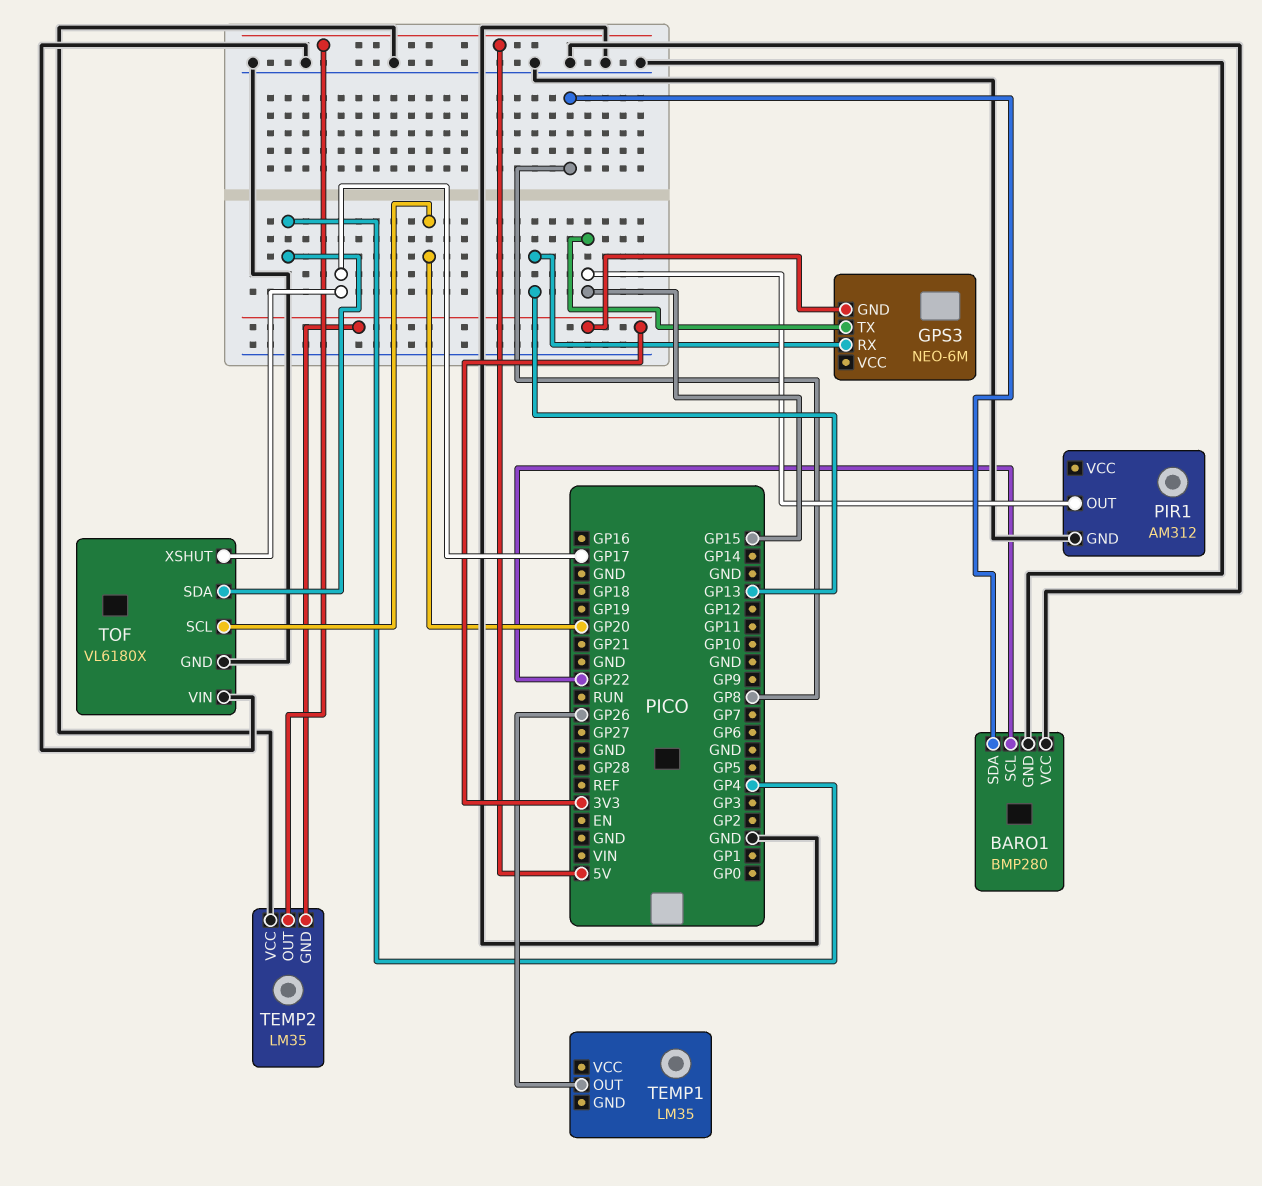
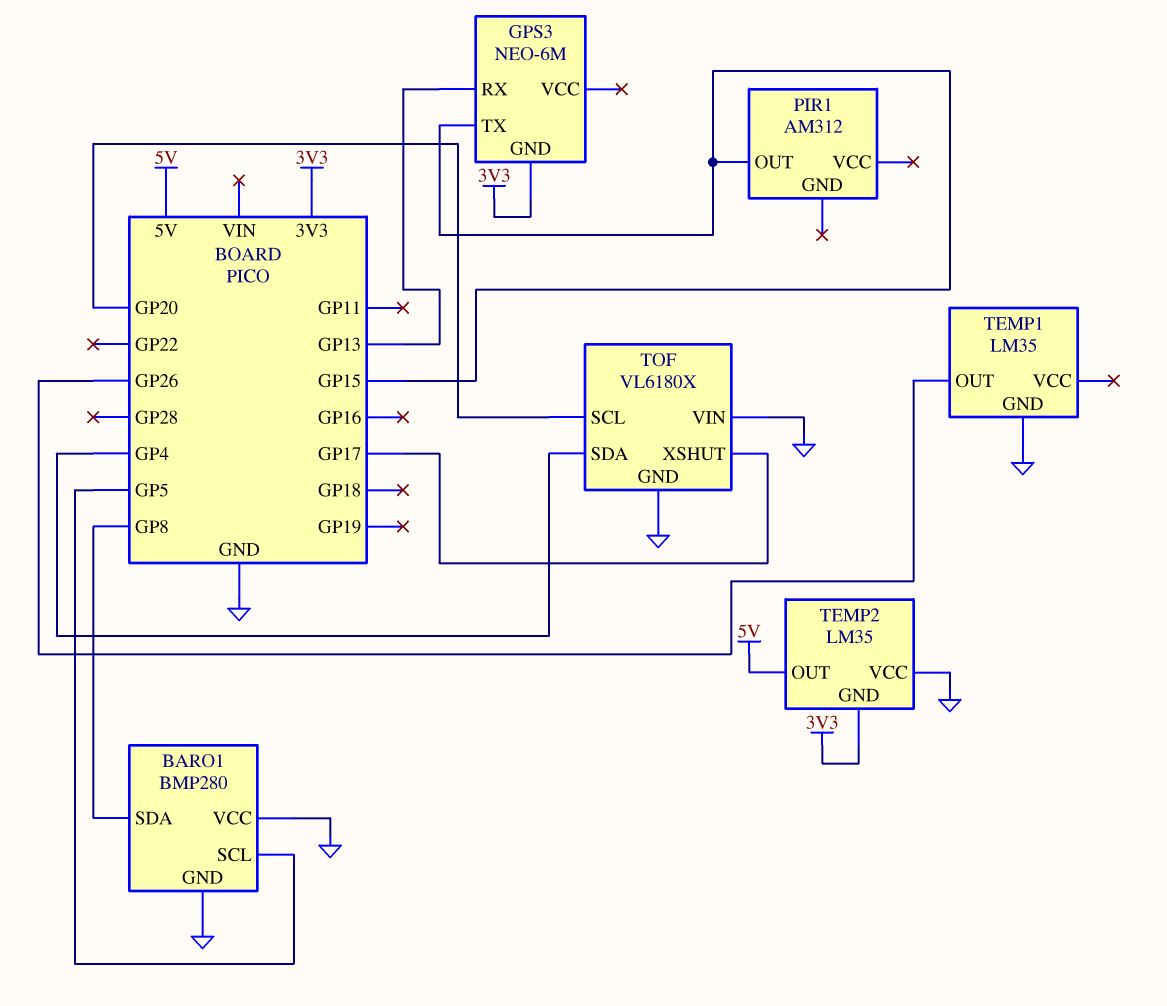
BARO1 pin SCL: GP22 -> GP5
PIR1 pin GND: GND -> none
TEMP1 pin GND: none -> GND

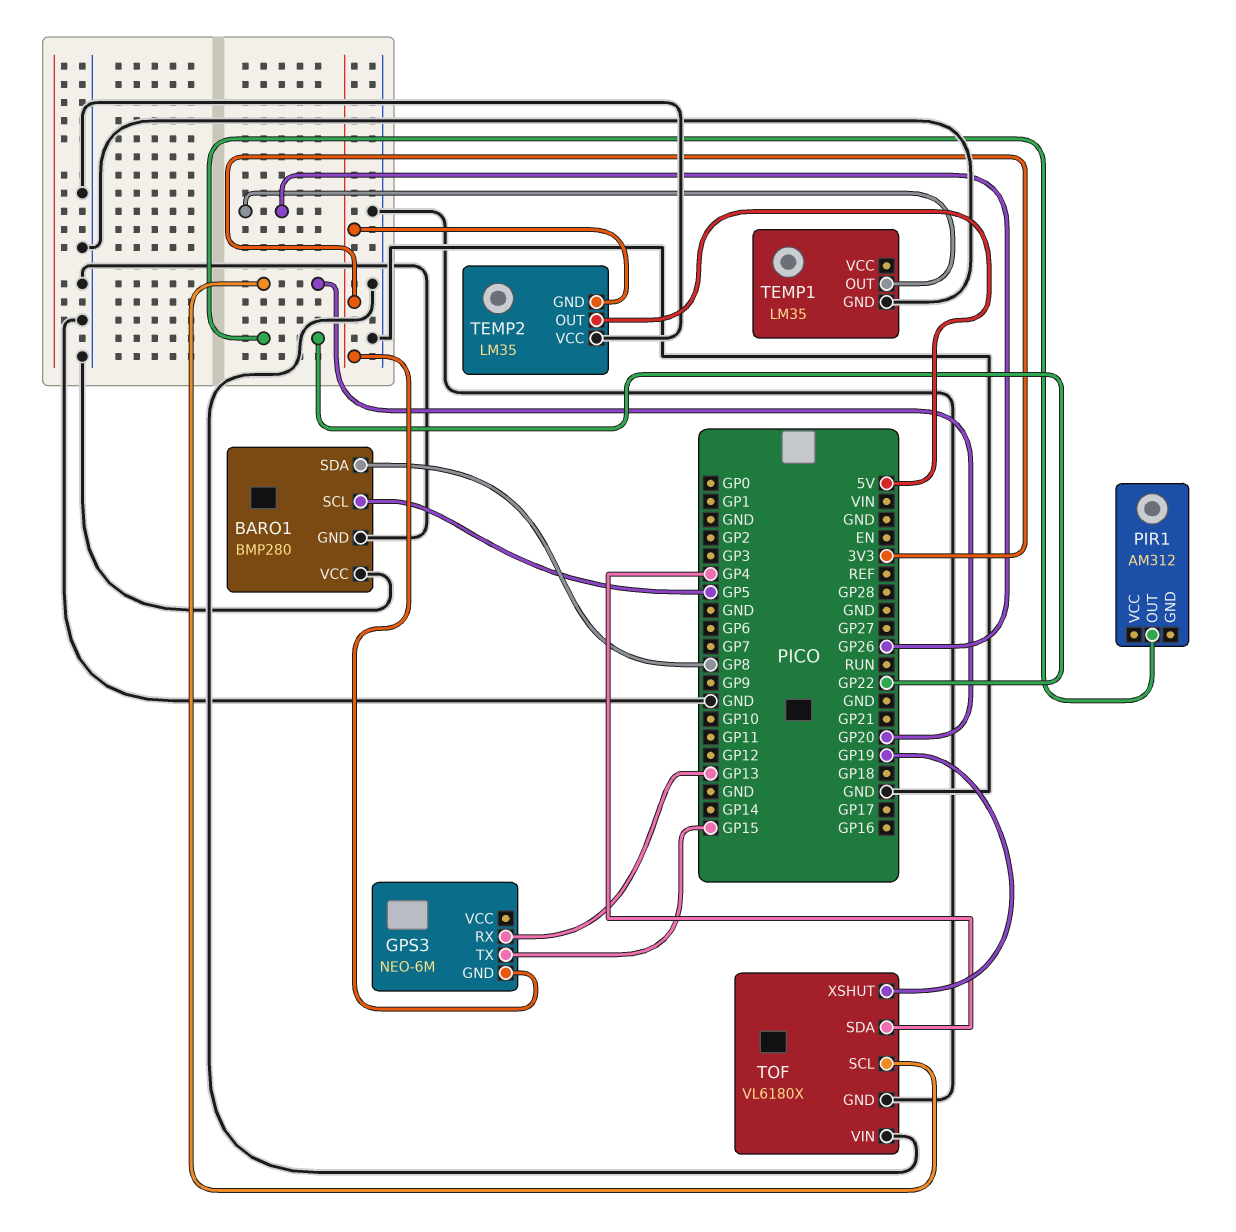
PIR1 pin OUT: GP15 -> GP22
TOF pin XSHUT: GP17 -> GP19

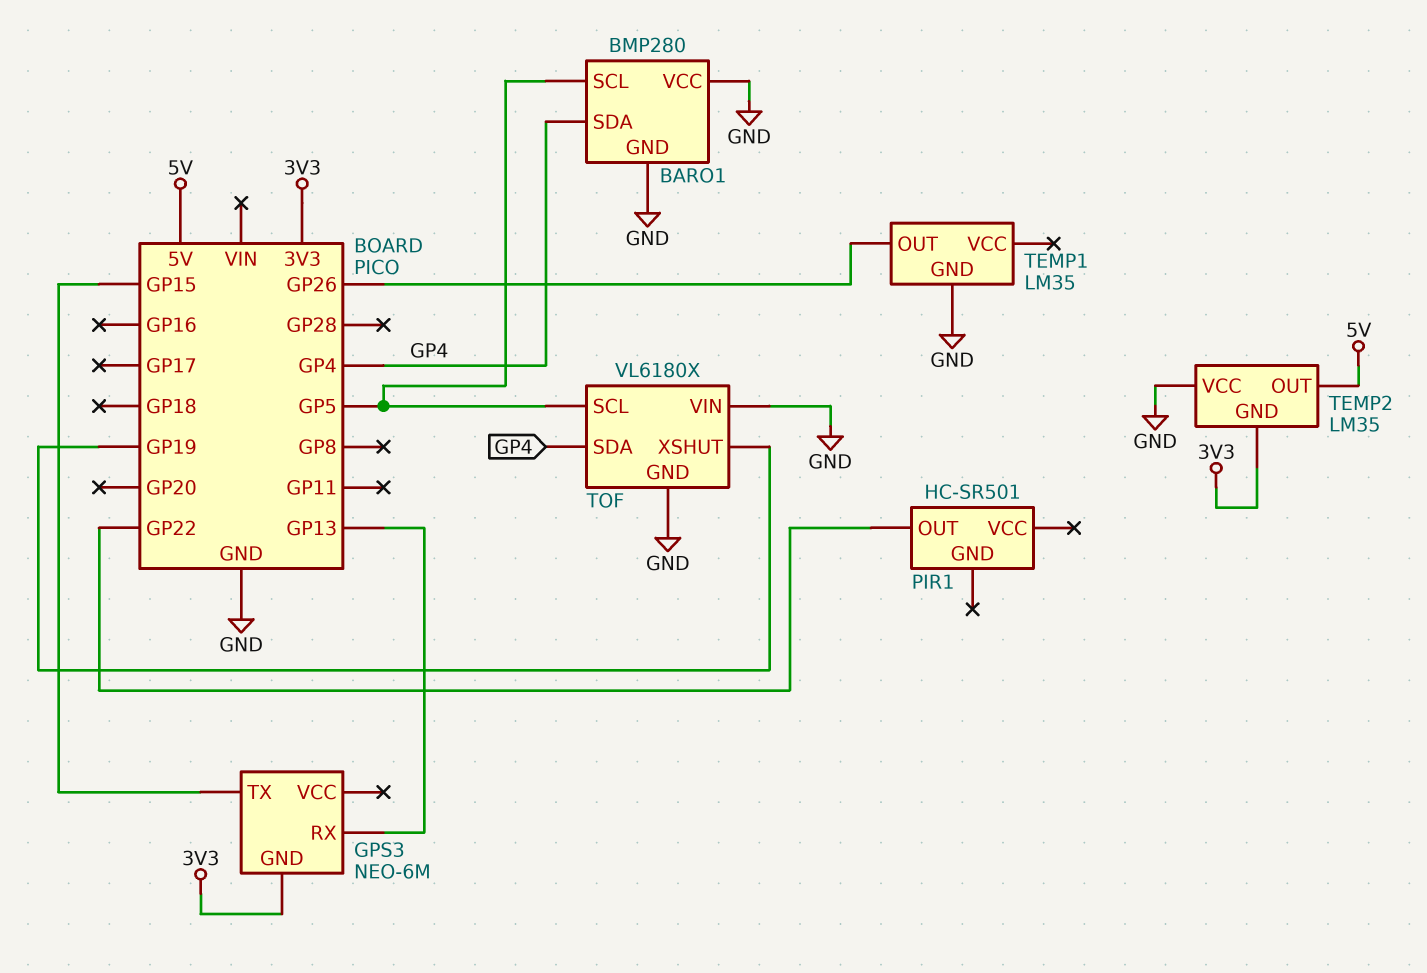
BARO1 pin SDA: GP8 -> GP4
PIR1: AM312 -> HC-SR501
TOF pin SCL: GP20 -> GP5

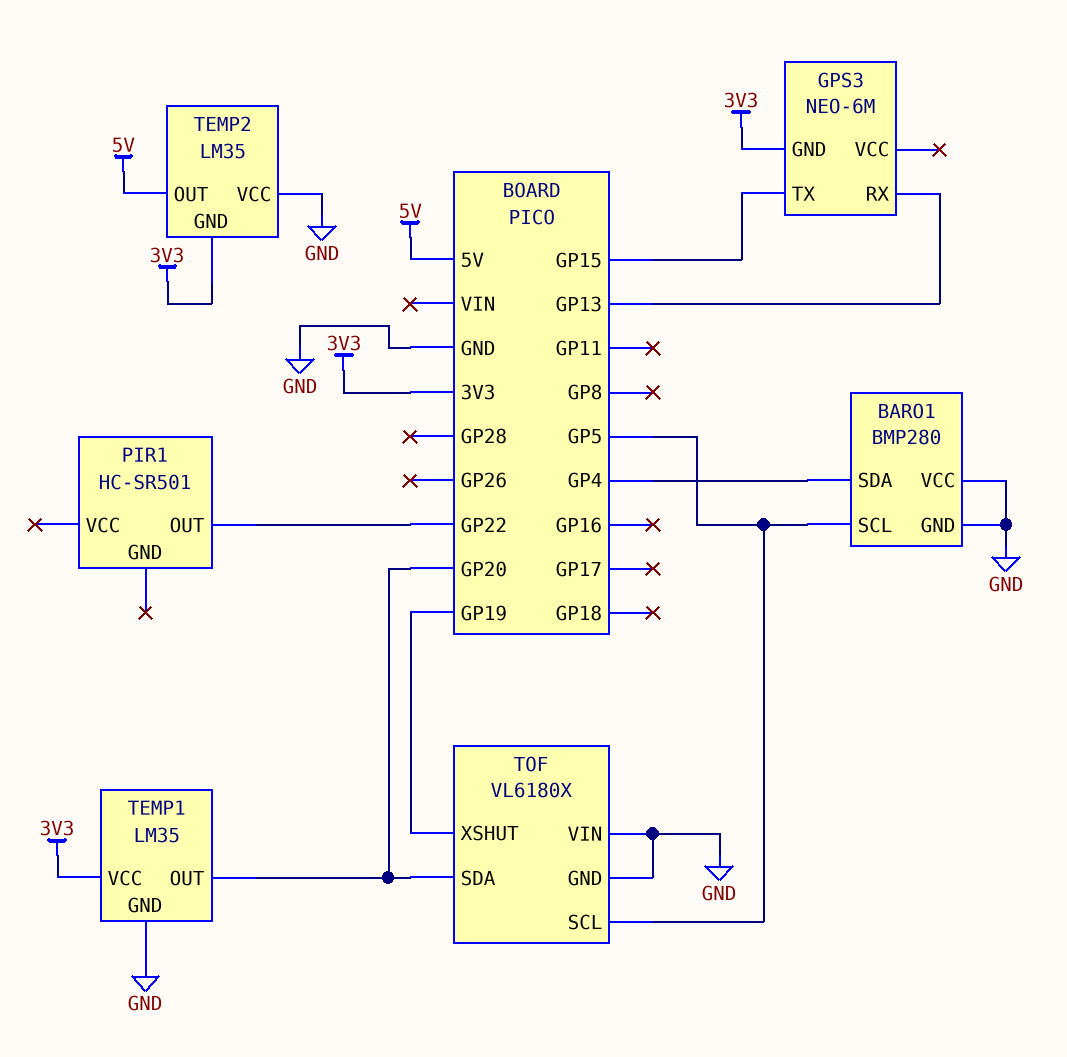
TEMP1 pin OUT: GP26 -> GP20
TEMP1 pin VCC: none -> 3V3
TOF pin SDA: GP4 -> GP20

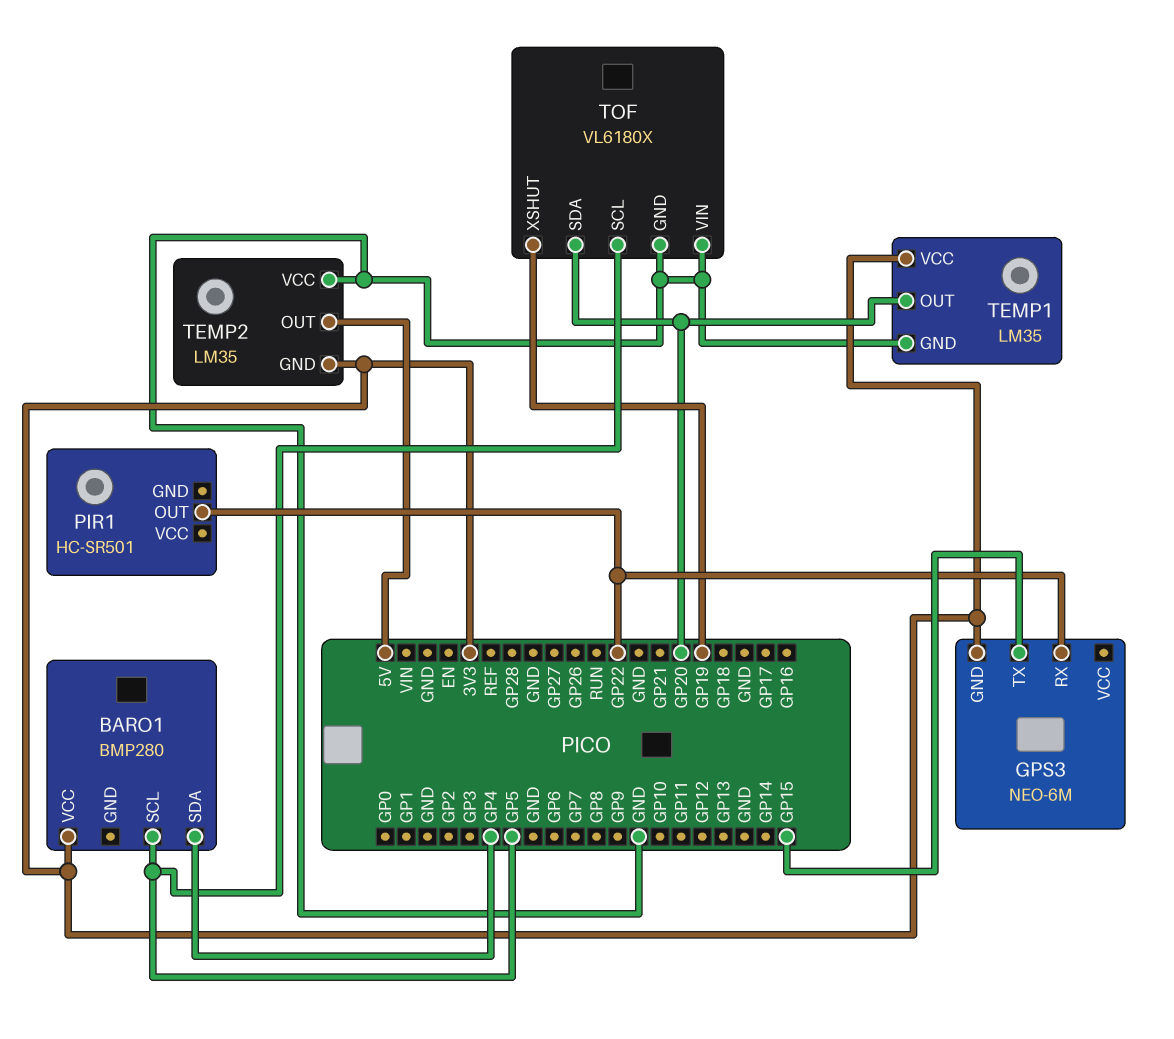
BARO1 pin GND: GND -> none
BARO1 pin VCC: GND -> 3V3
GPS3 pin RX: GP13 -> GP22

